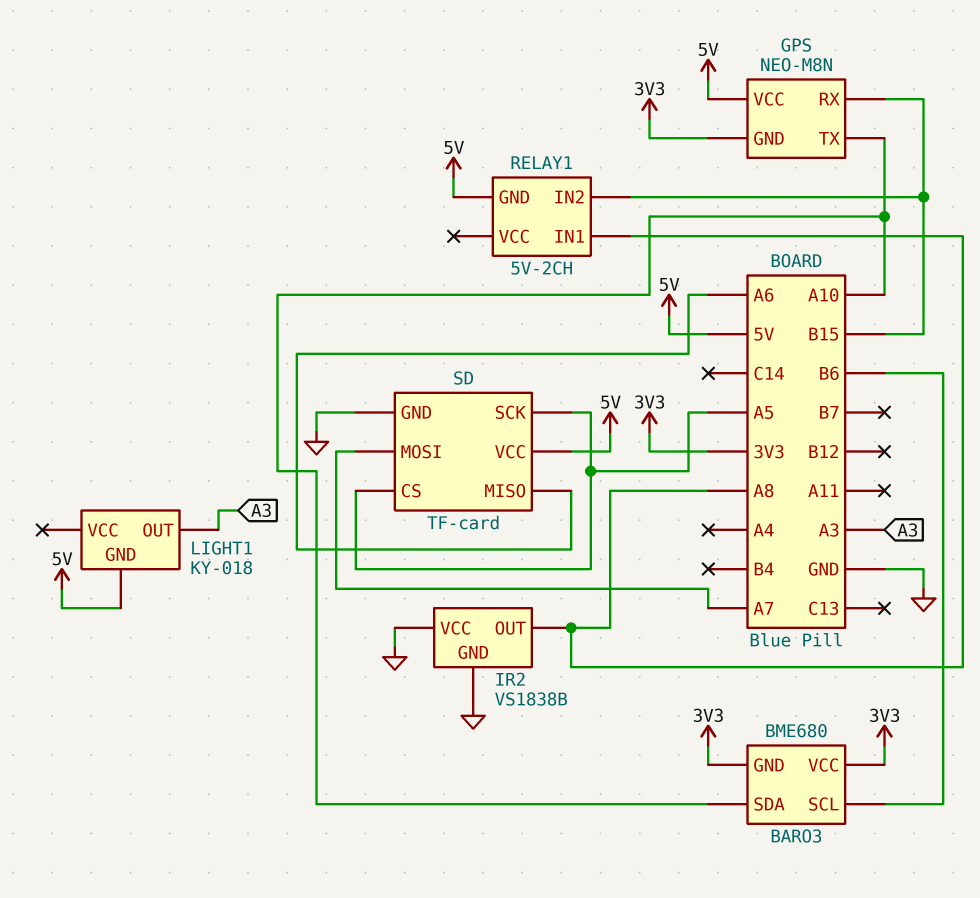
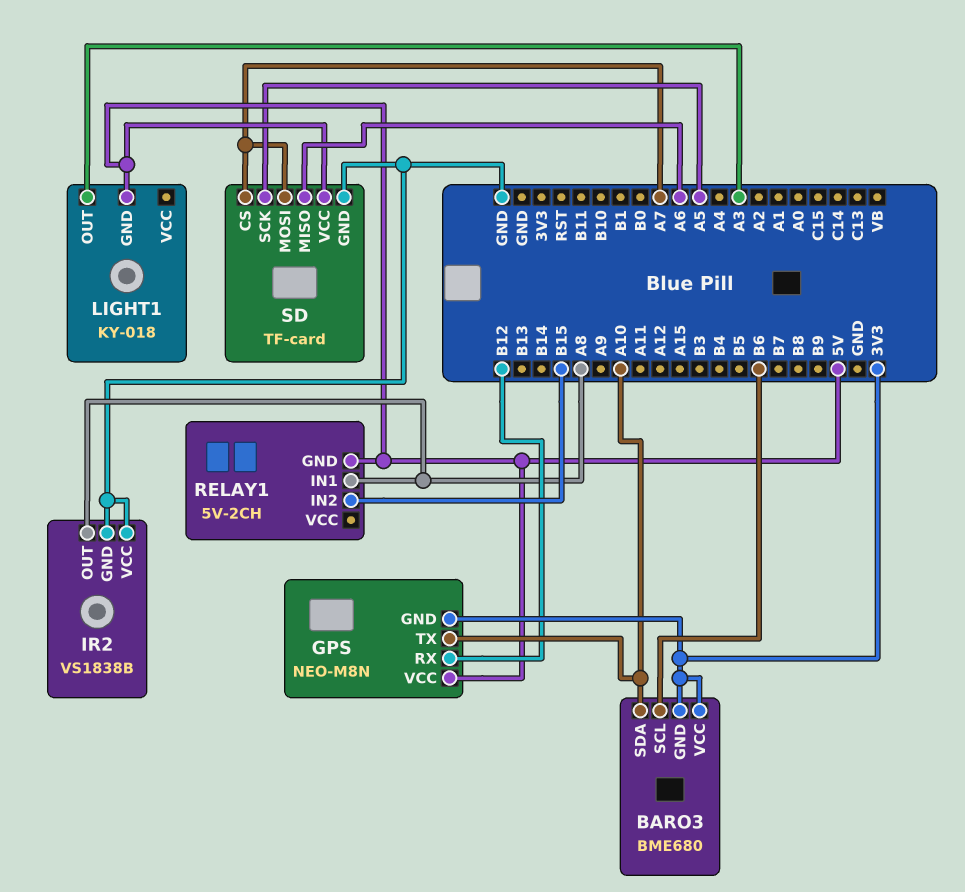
GPS pin RX: B15 -> B12
SD pin CS: A5 -> A7

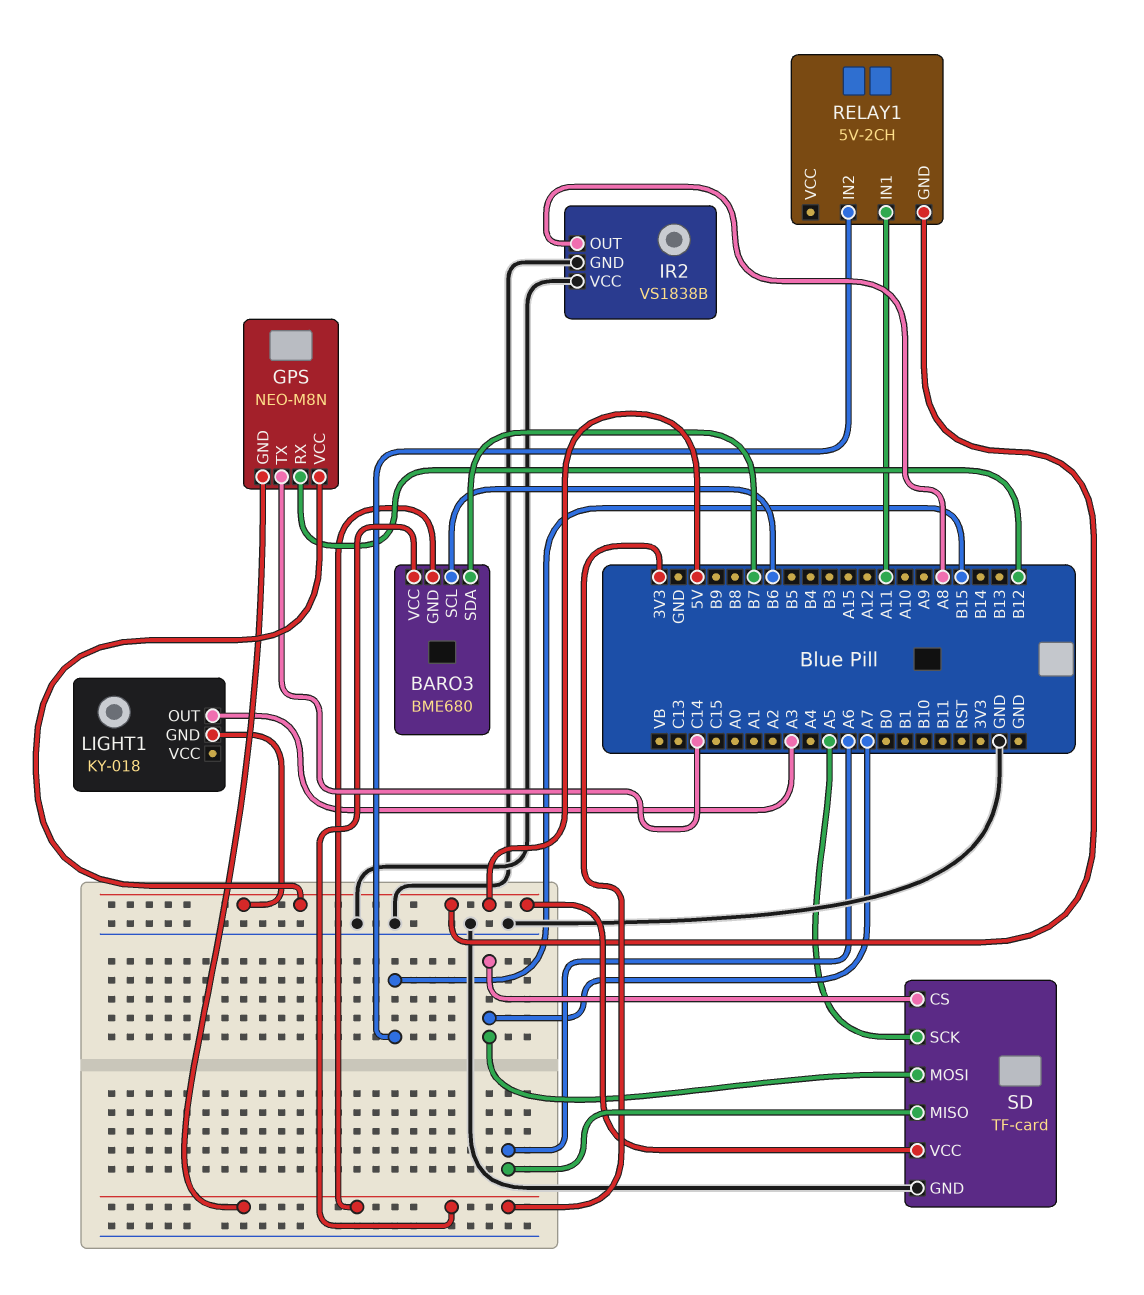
BARO3 pin SDA: A10 -> B7
GPS pin TX: A10 -> C14
RELAY1 pin IN1: A8 -> A11

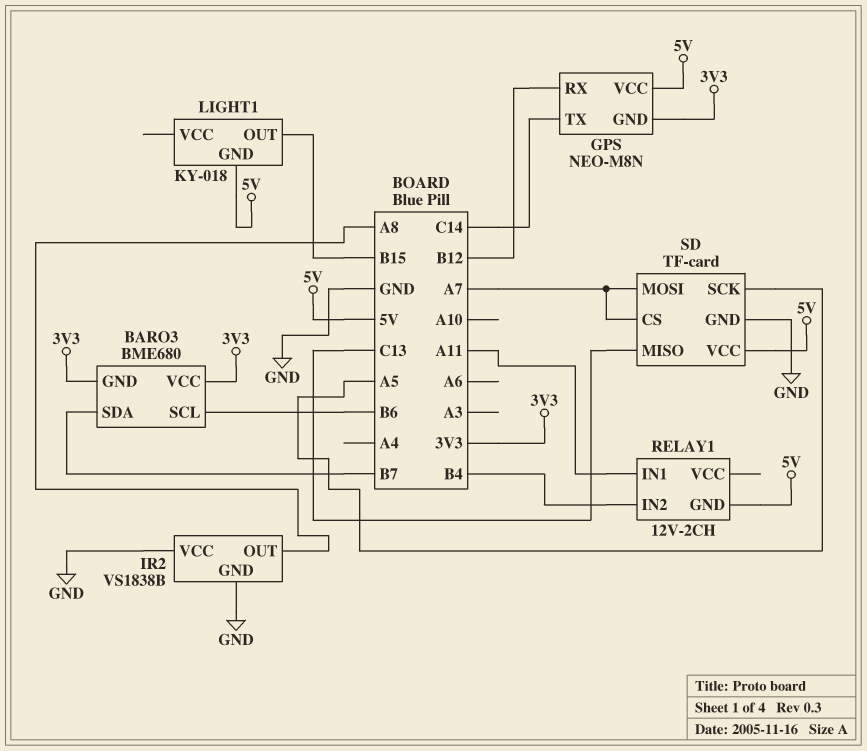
LIGHT1 pin OUT: A3 -> B15
RELAY1: 5V-2CH -> 12V-2CH
RELAY1 pin IN2: B15 -> B4
SD pin MISO: A6 -> C13

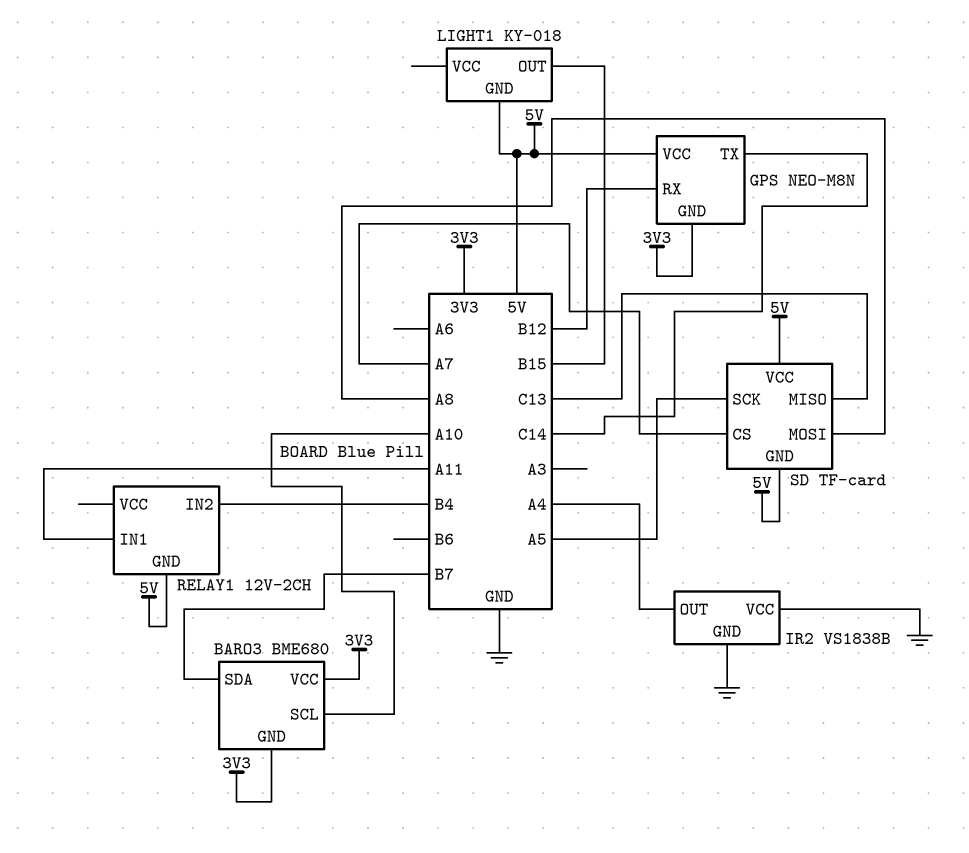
BARO3 pin SCL: B6 -> A10
IR2 pin OUT: A8 -> A4
SD pin GND: GND -> 5V
SD pin MOSI: A7 -> A8

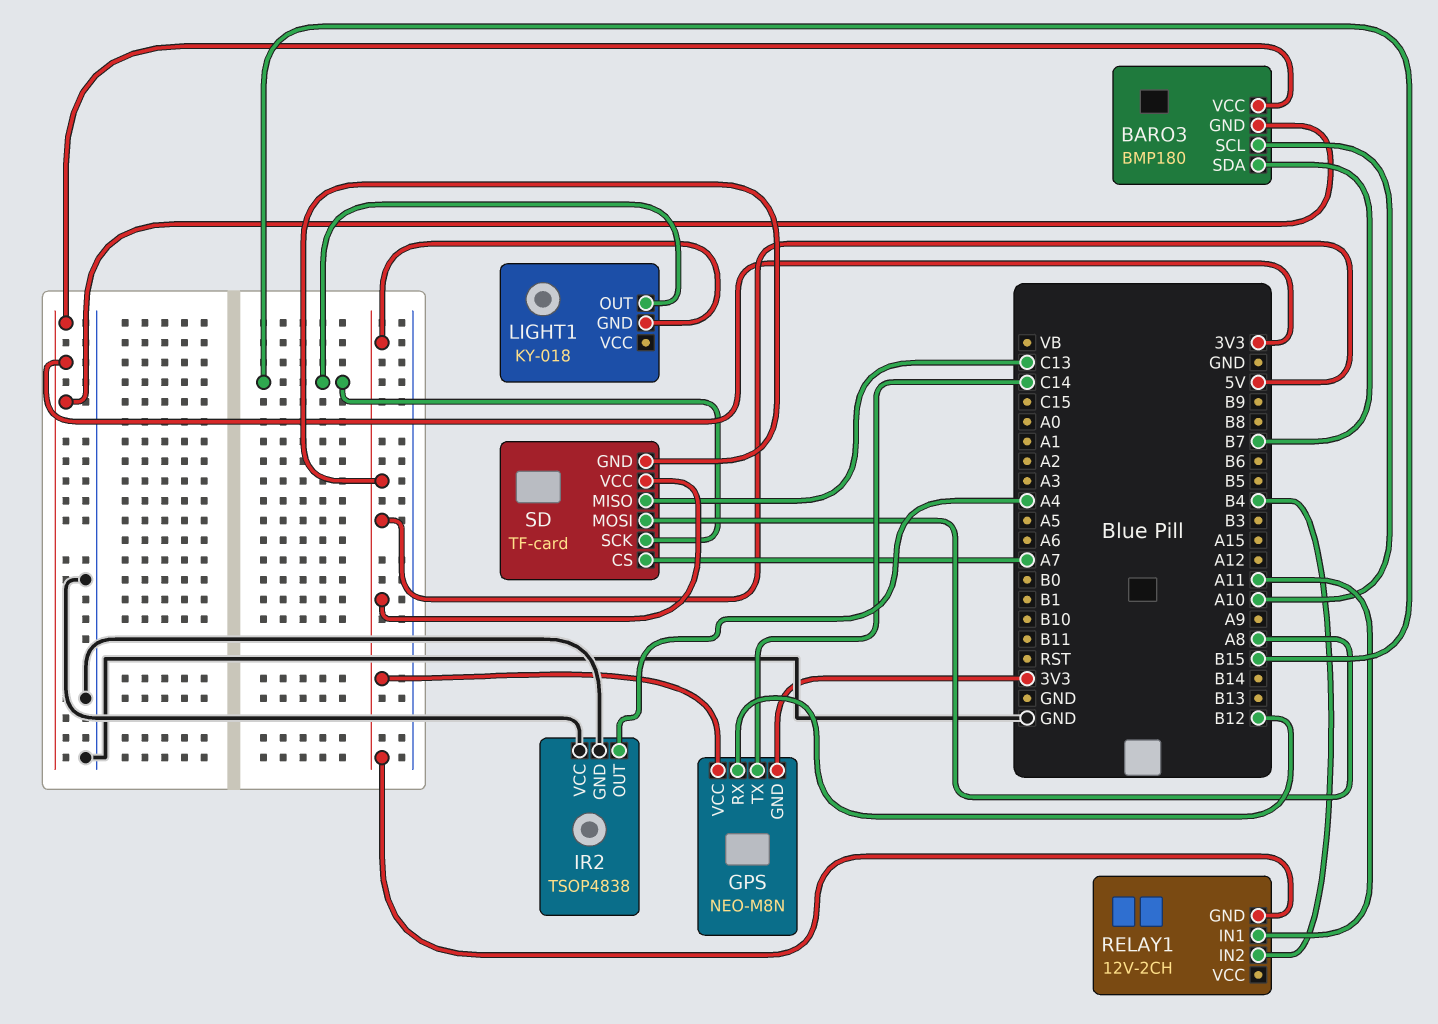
BARO3: BME680 -> BMP180
IR2: VS1838B -> TSOP4838
SD pin SCK: A5 -> B15

